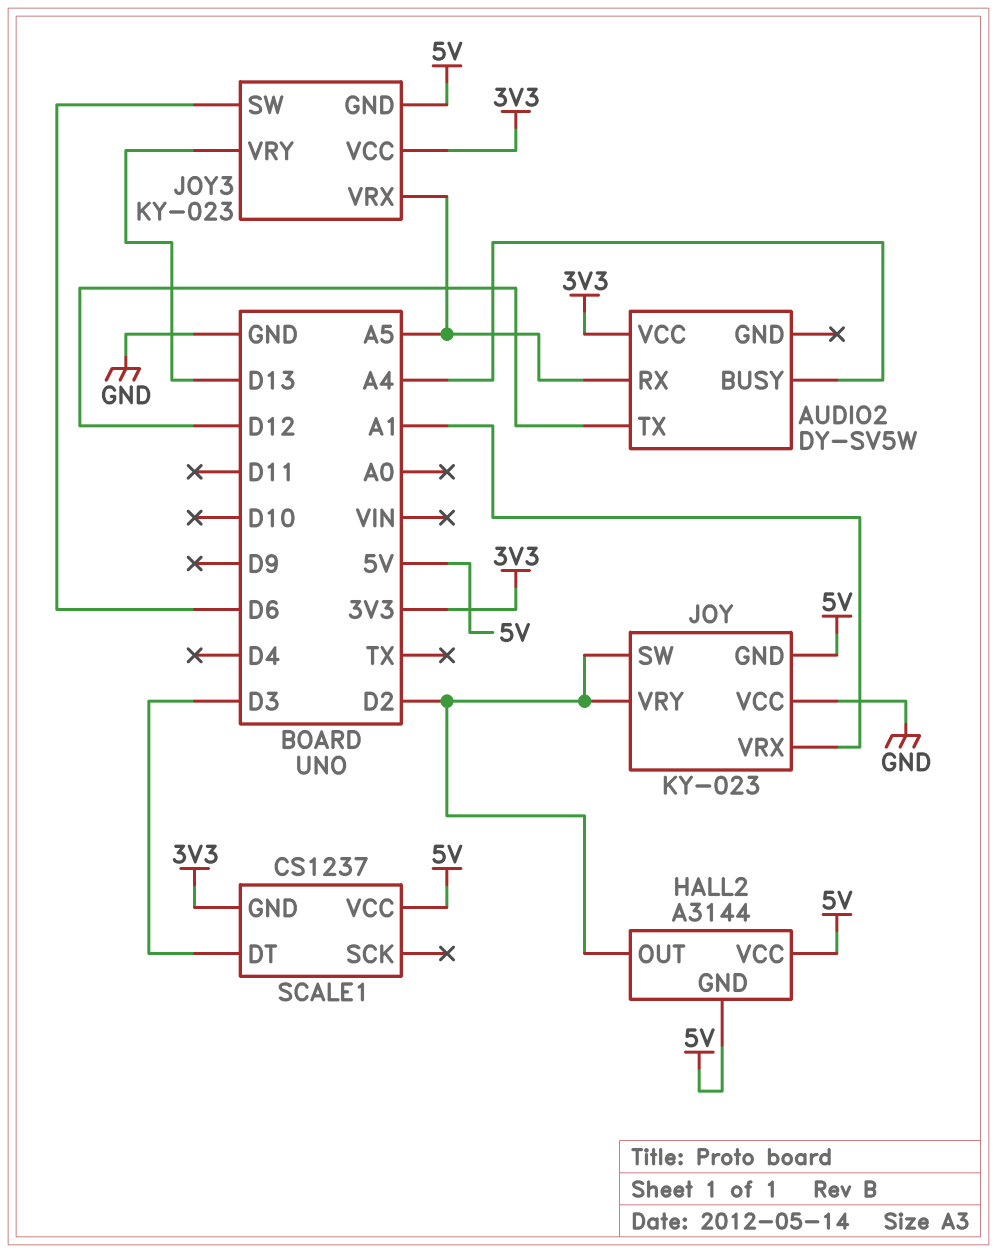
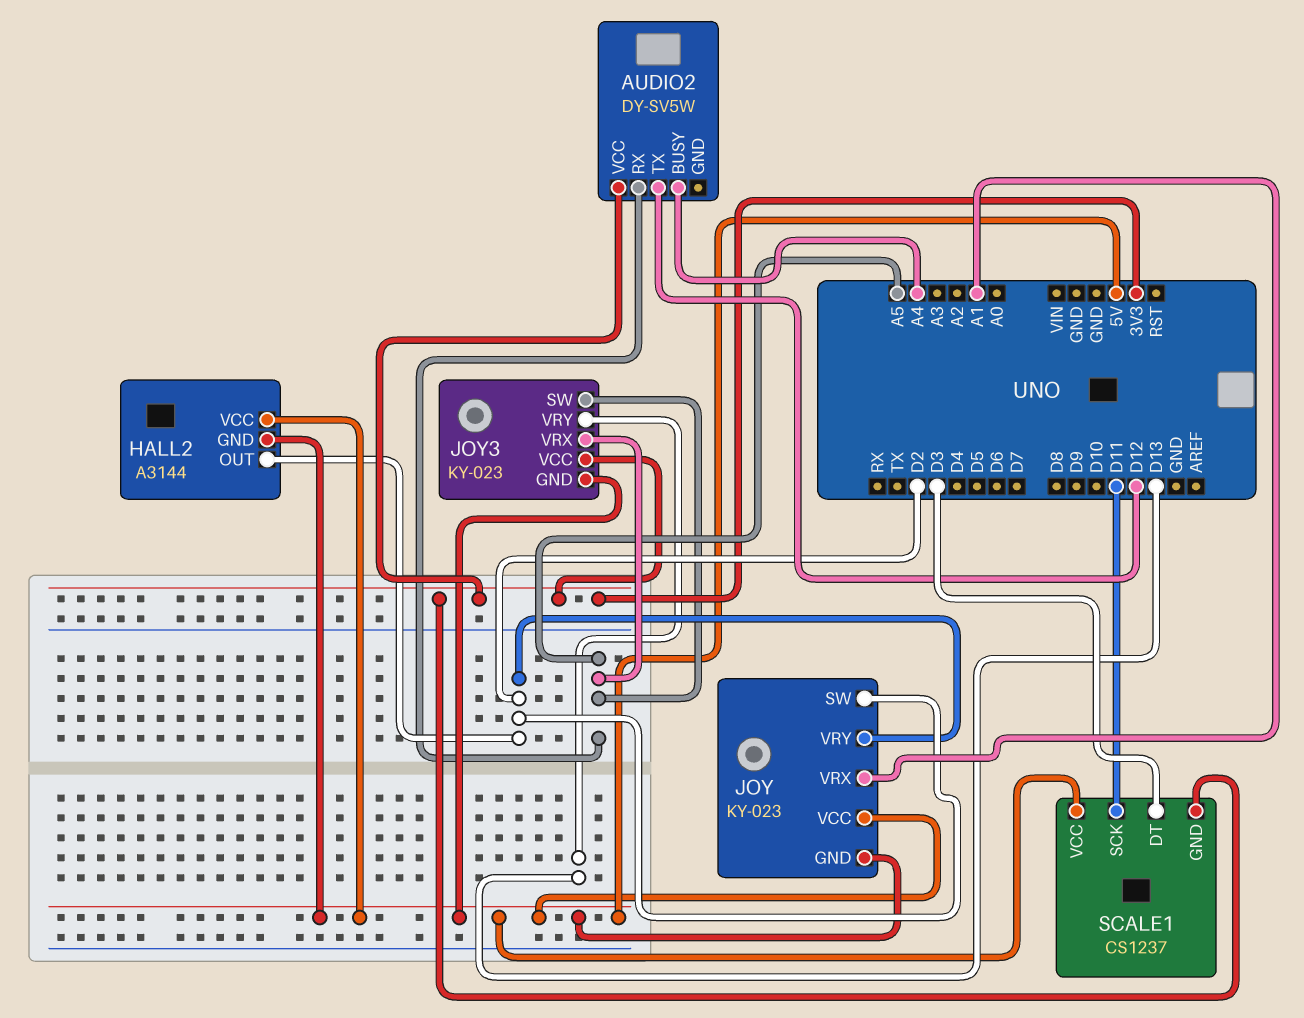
JOY pin VCC: GND -> 5V
JOY3 pin SW: D6 -> A5
SCALE1 pin SCK: none -> D11

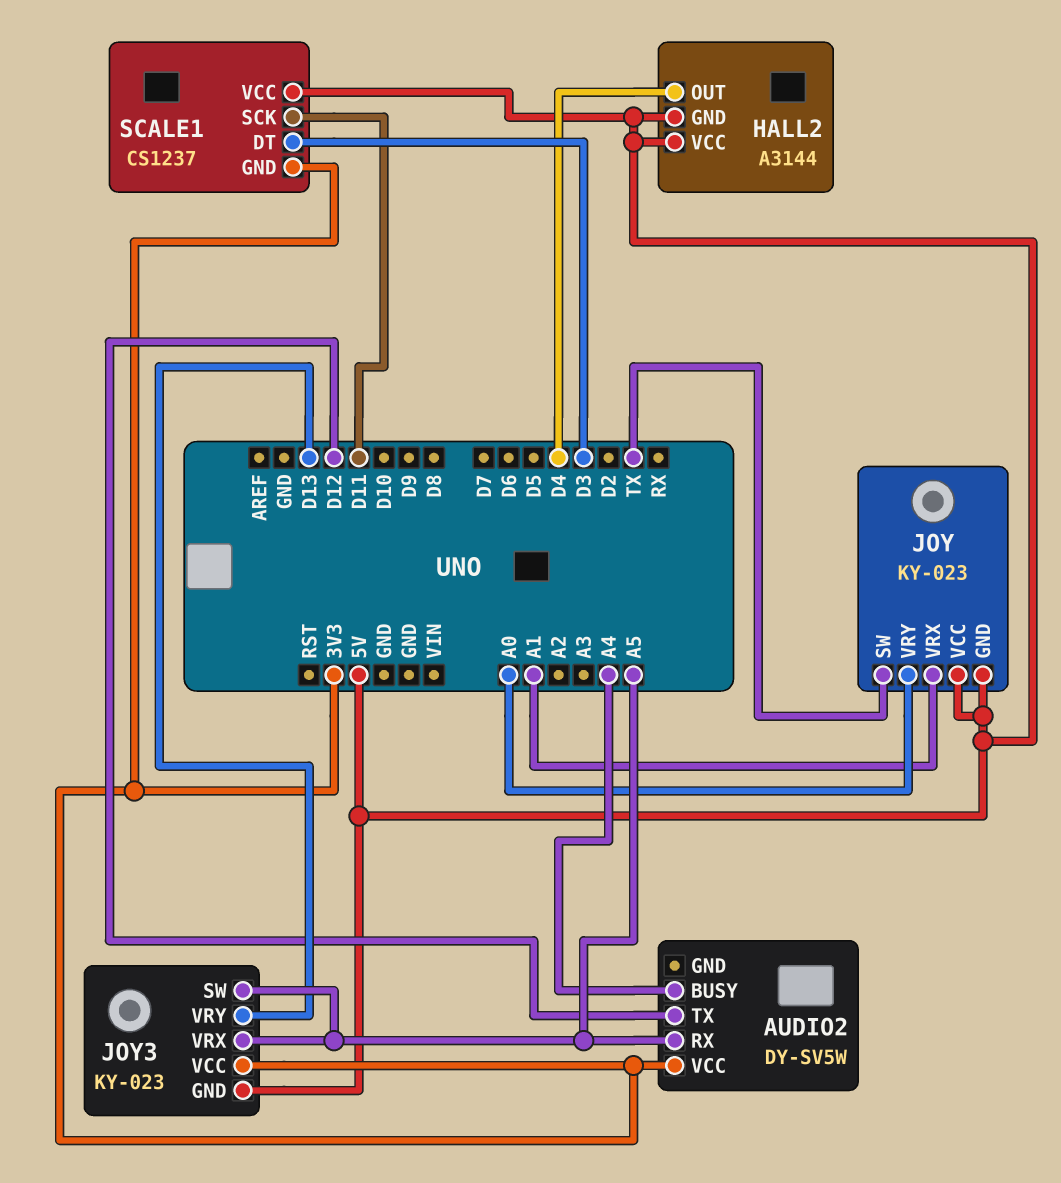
HALL2 pin OUT: D2 -> D4
JOY pin SW: D2 -> TX
JOY pin VRY: D2 -> A0

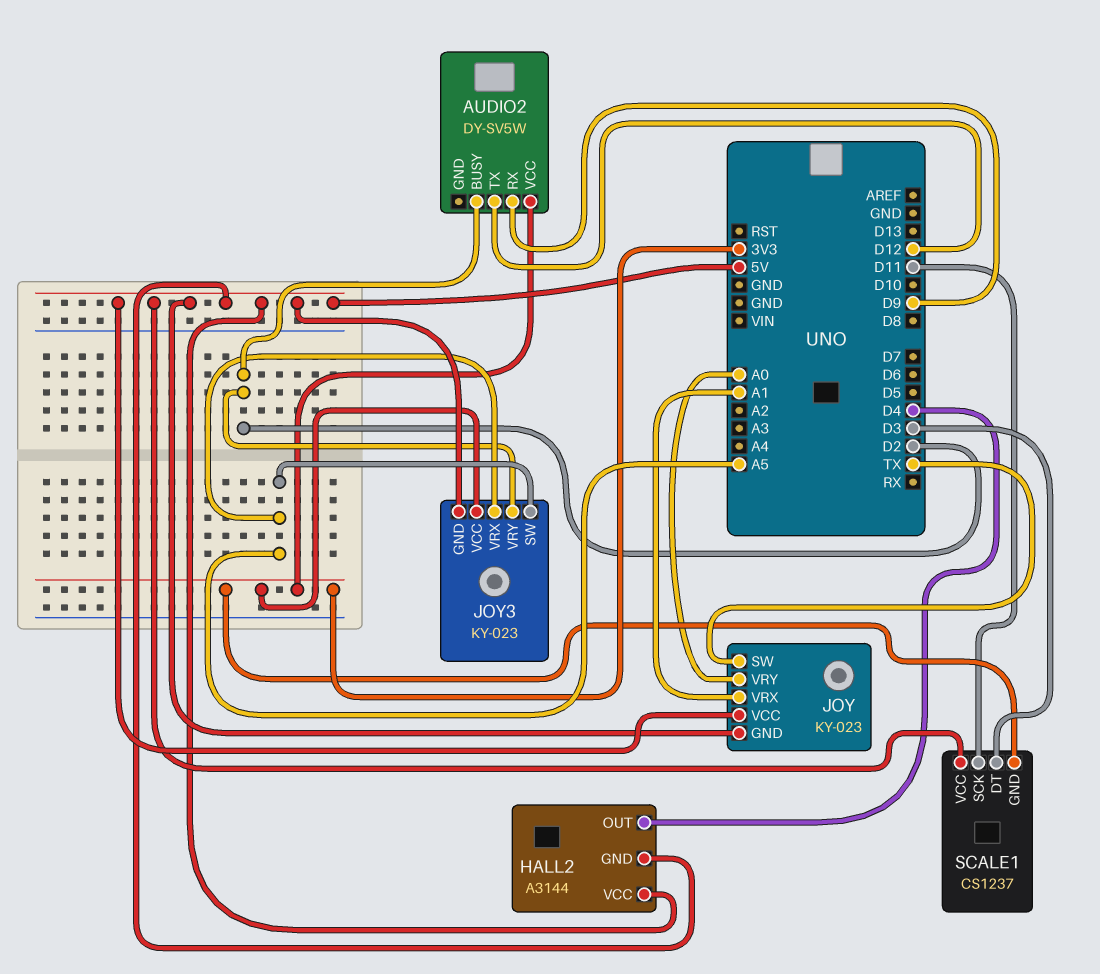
AUDIO2 pin BUSY: A4 -> D2
AUDIO2 pin RX: A5 -> D9
JOY3 pin VRY: D13 -> D2

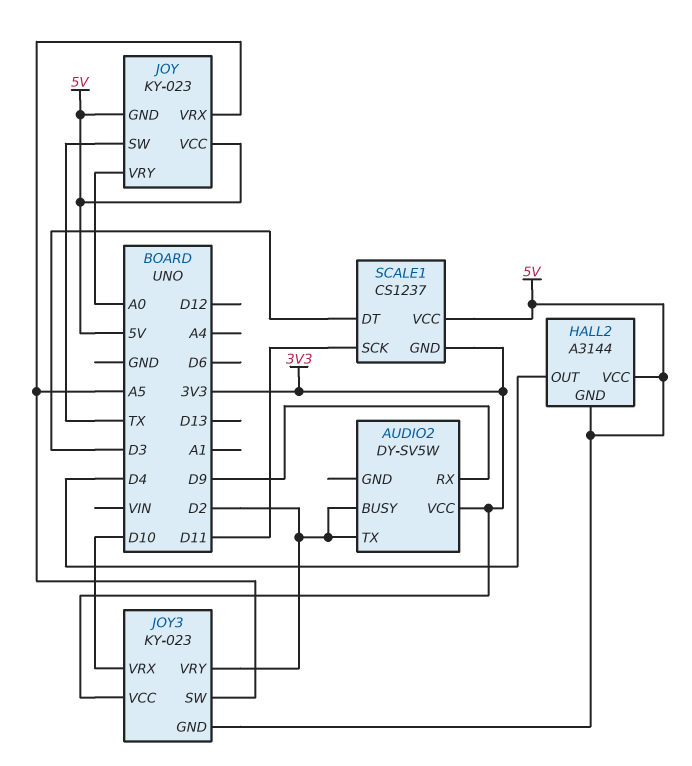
AUDIO2 pin TX: D12 -> D2
JOY pin VRX: A1 -> A5
JOY3 pin VRX: A5 -> D10

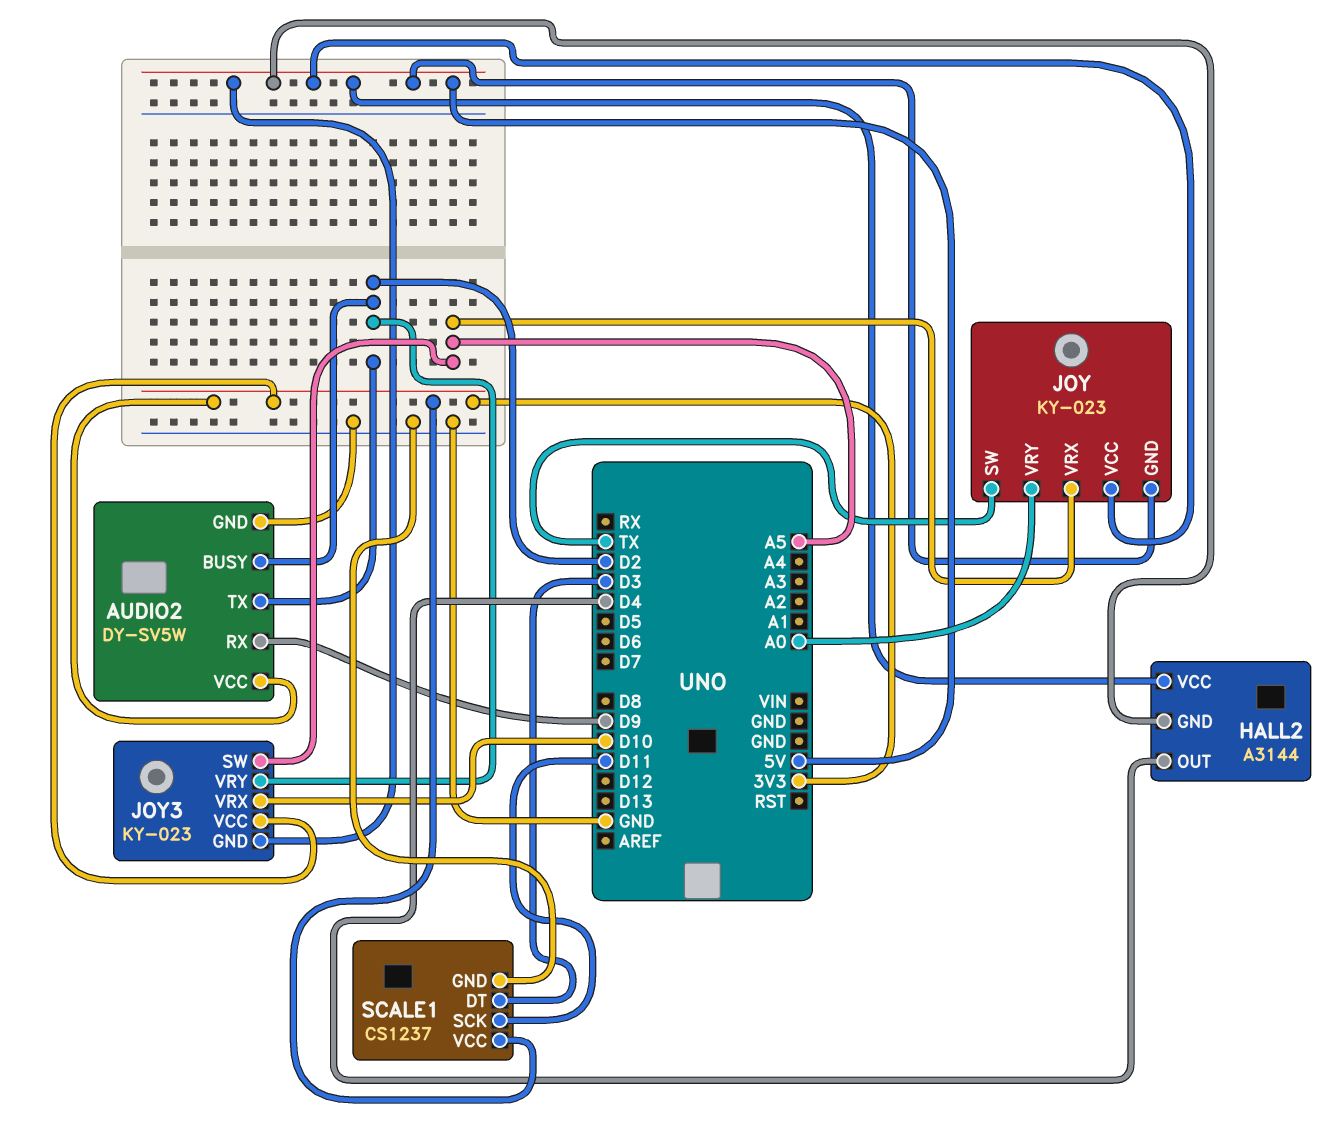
AUDIO2 pin GND: none -> GND
SCALE1 pin GND: 3V3 -> GND
SCALE1 pin VCC: 5V -> 3V3

